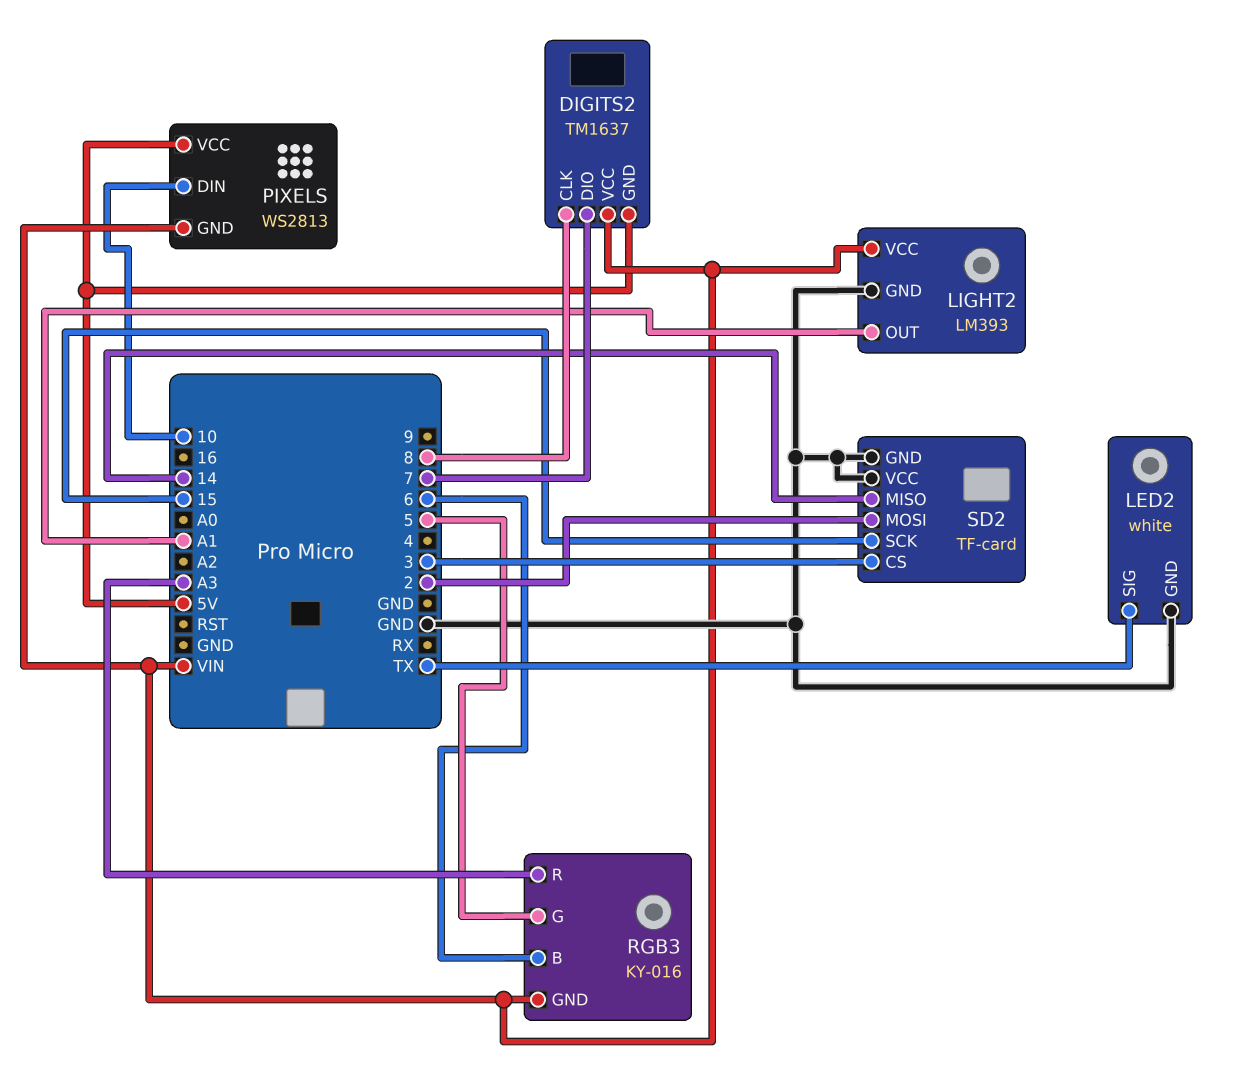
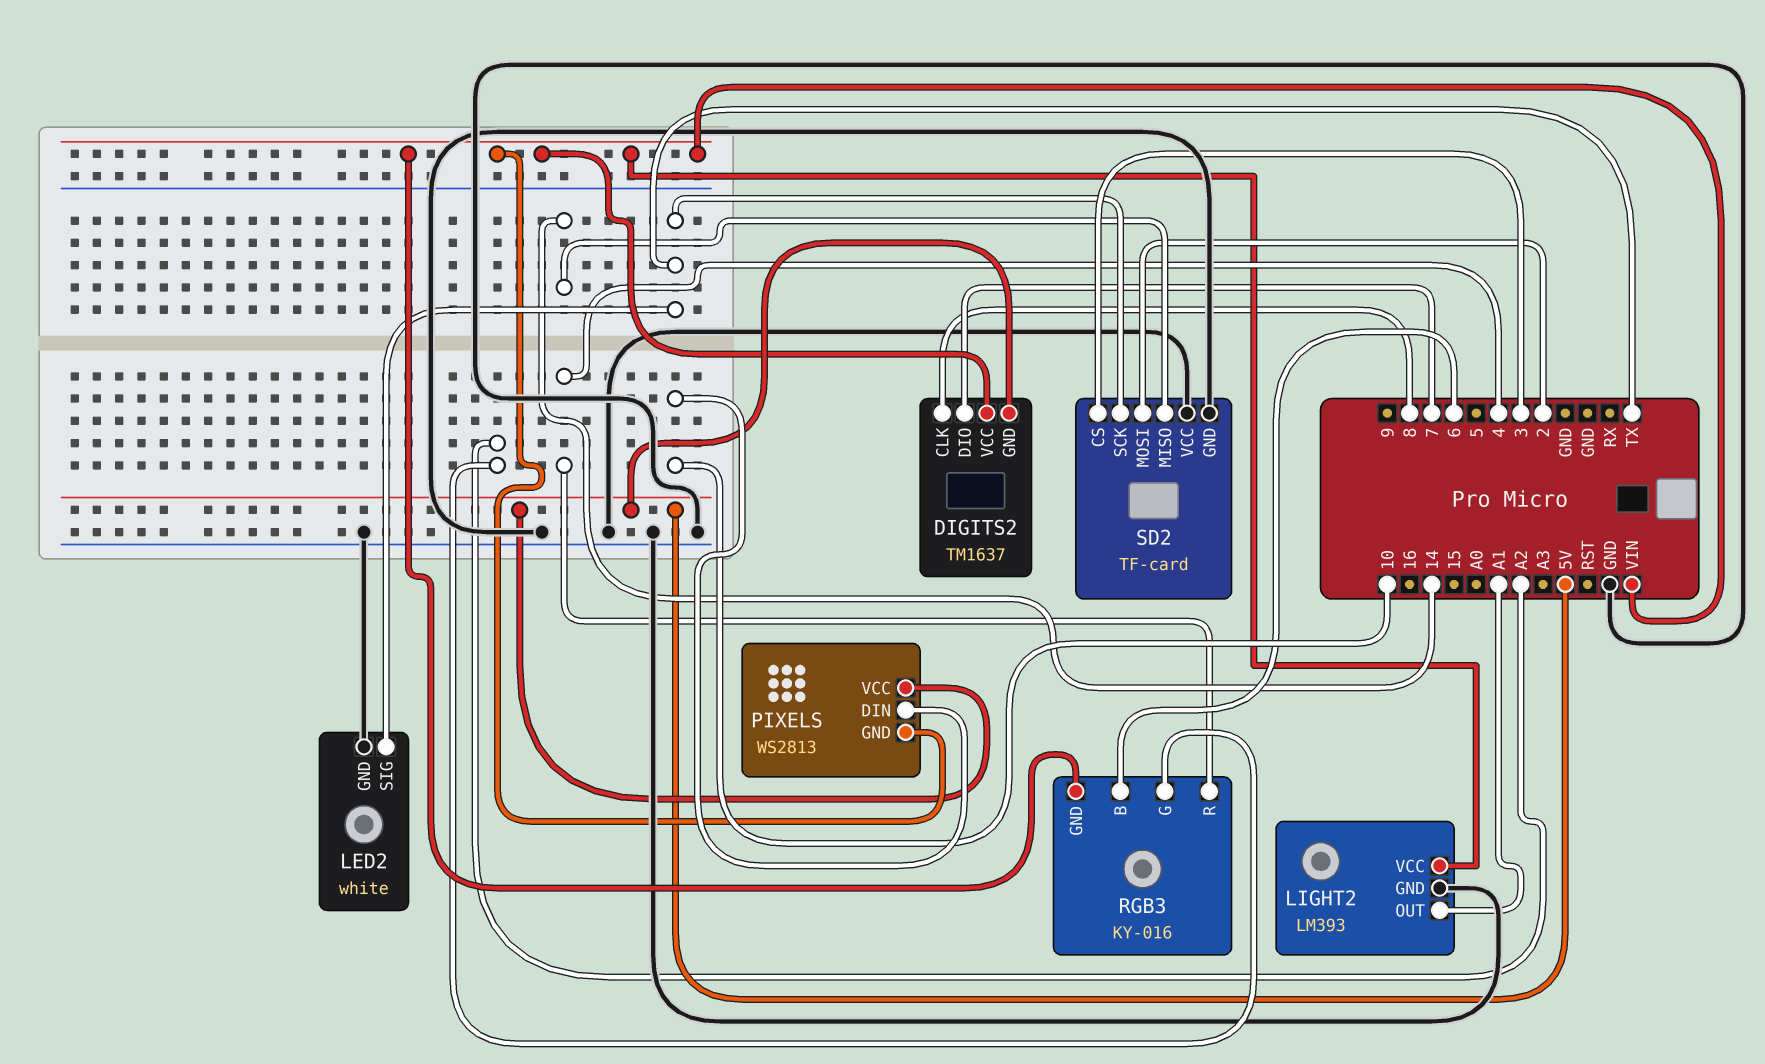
RGB3 pin G: 5 -> A2
RGB3 pin R: A3 -> 4
SD2 pin SCK: 15 -> TX

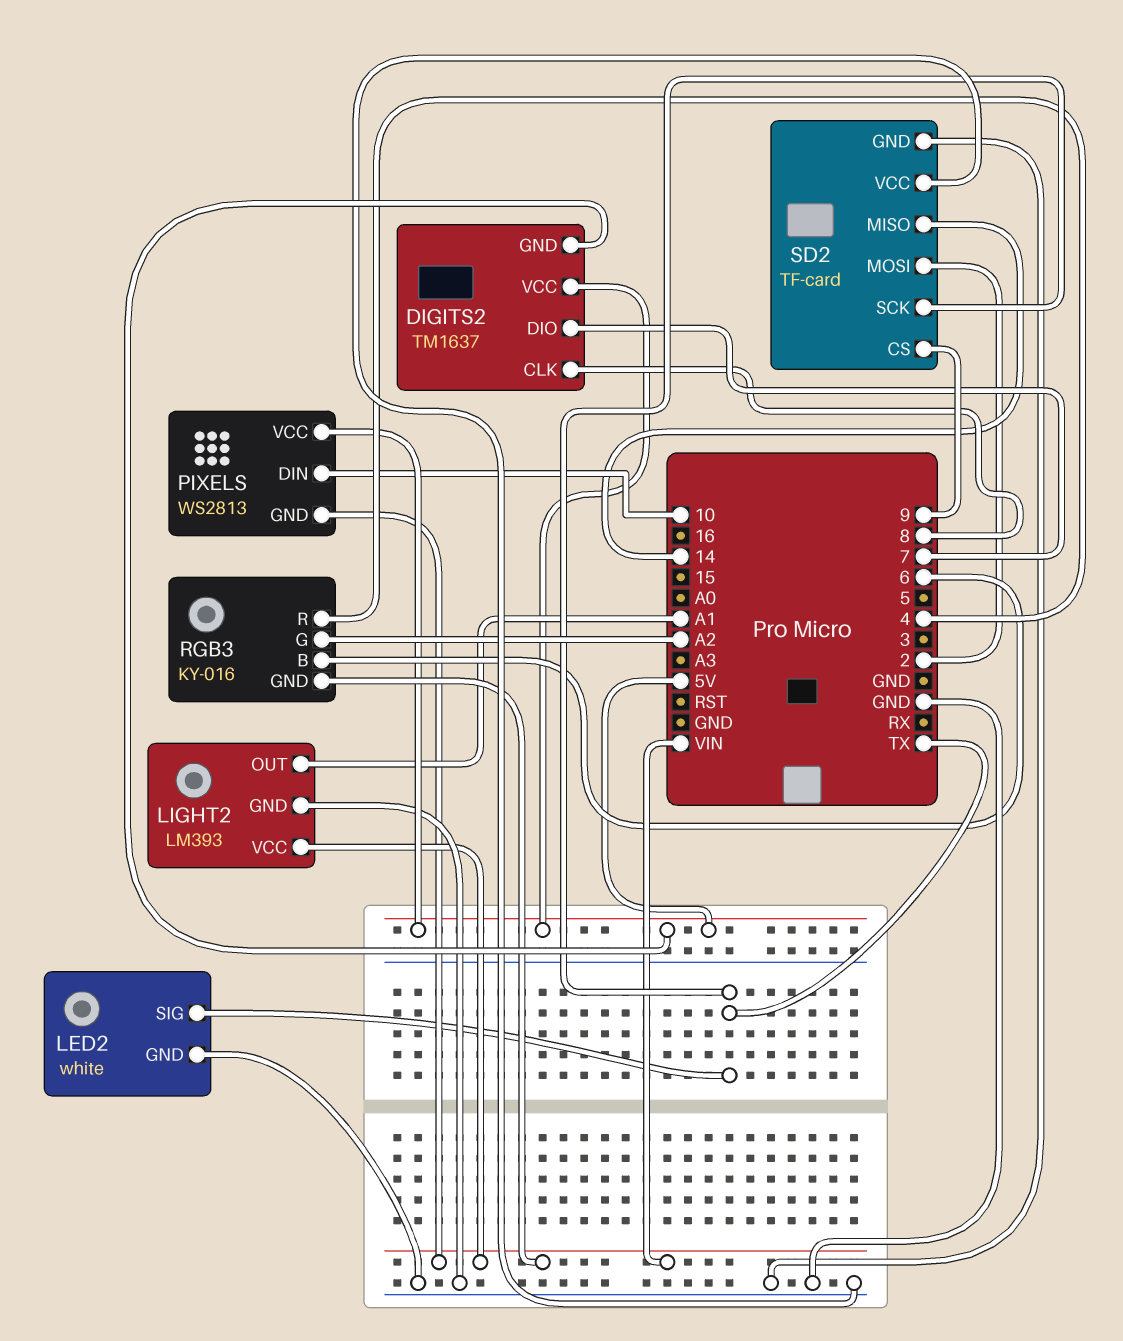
DIGITS2 pin VCC: VIN -> 5V
SD2 pin CS: 3 -> 9

